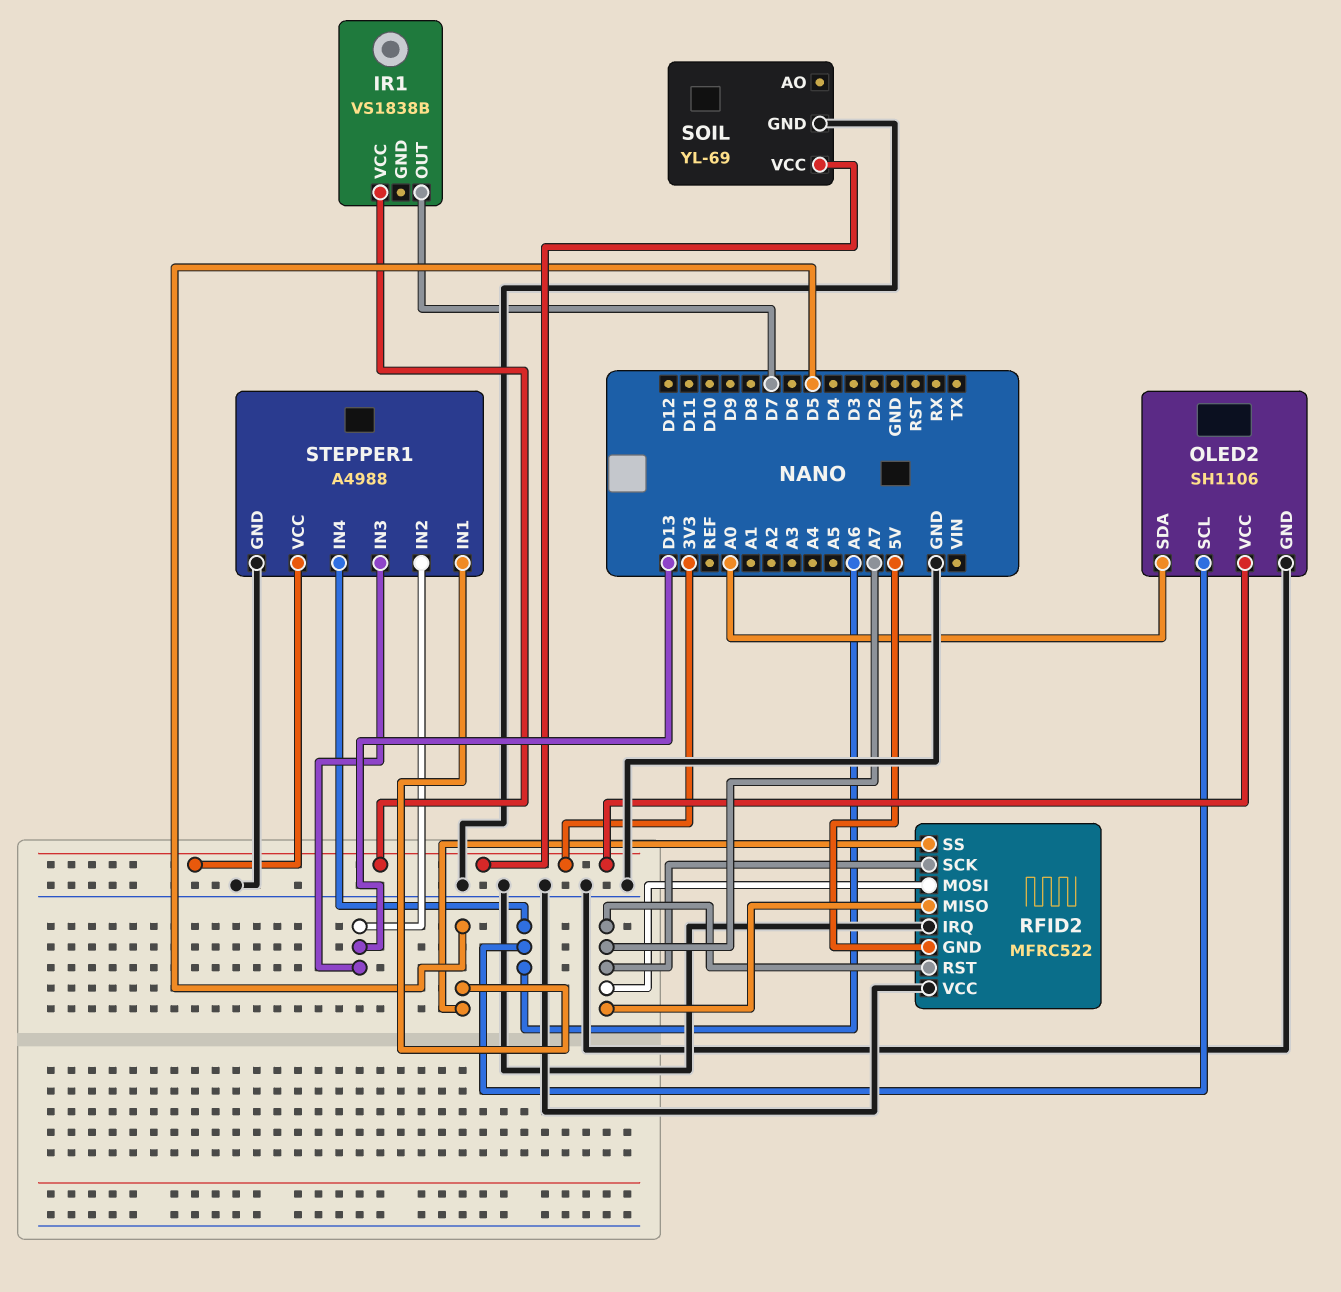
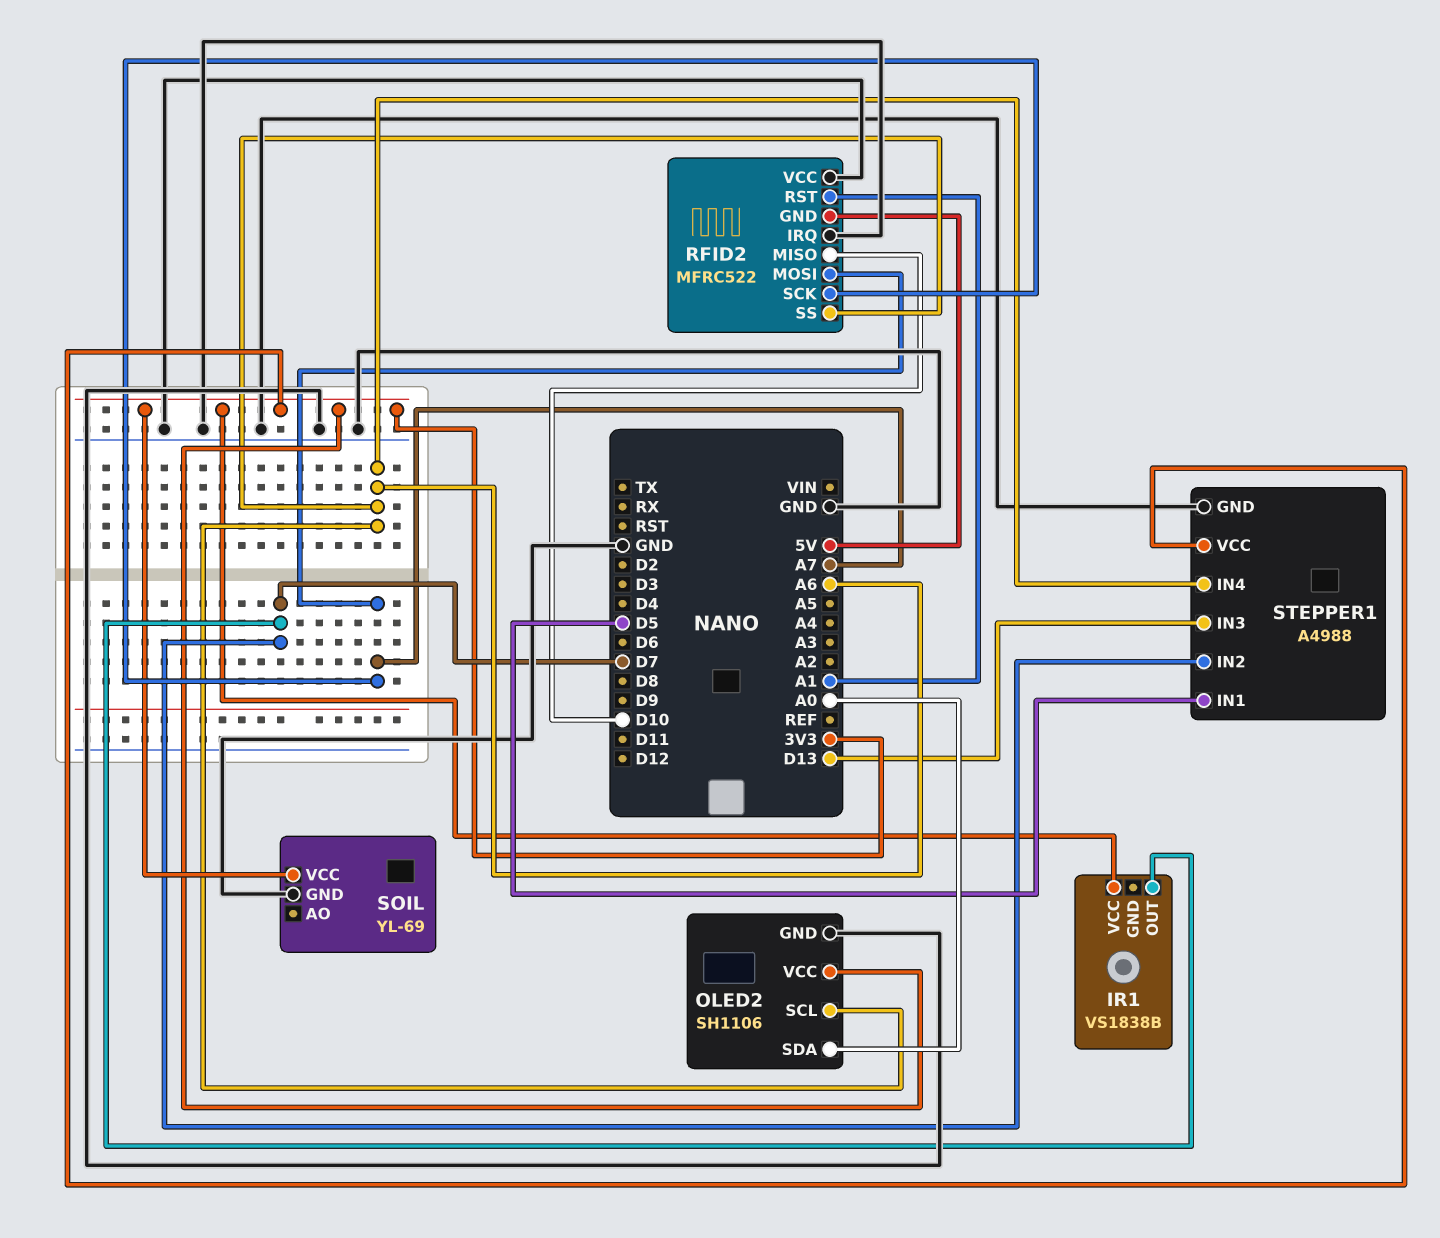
RFID2 pin MISO: A7 -> D10
RFID2 pin RST: A7 -> A1
RFID2 pin SS: D5 -> A6
STEPPER1 pin IN2: D13 -> D7

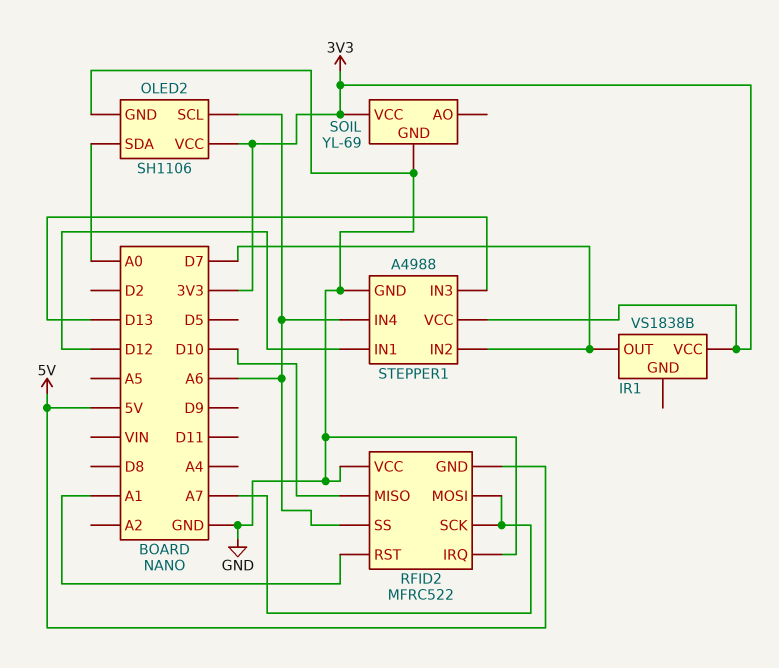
STEPPER1 pin IN1: D5 -> D12

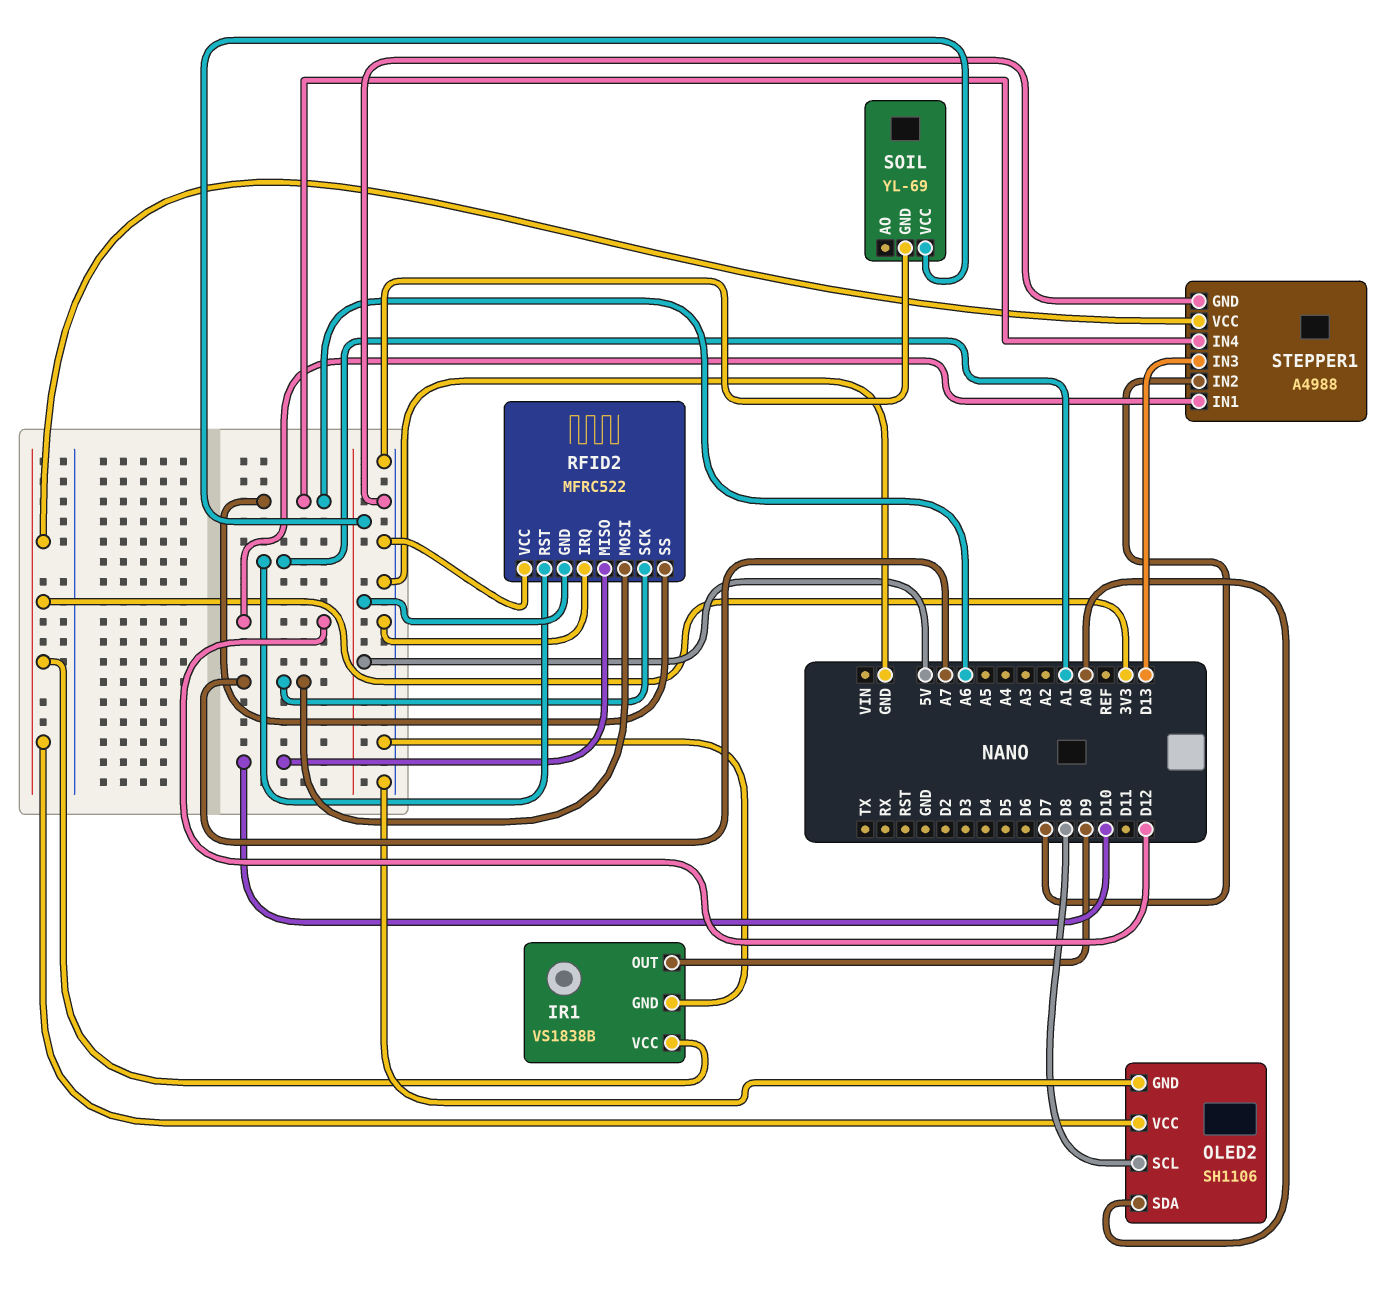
IR1 pin GND: none -> GND
IR1 pin OUT: D7 -> D9
OLED2 pin SCL: A6 -> D8
SOIL pin VCC: 3V3 -> 5V

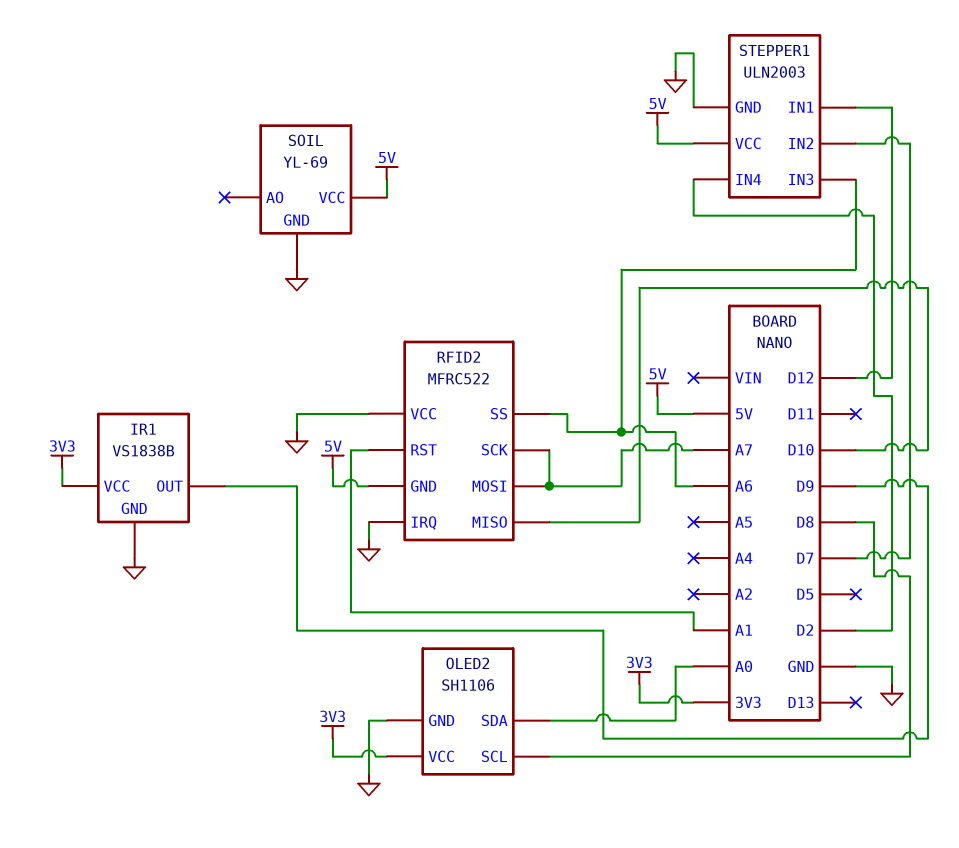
STEPPER1: A4988 -> ULN2003
STEPPER1 pin IN3: D13 -> A6
STEPPER1 pin IN4: A6 -> D2
STEPPER1 pin VCC: 3V3 -> 5V

